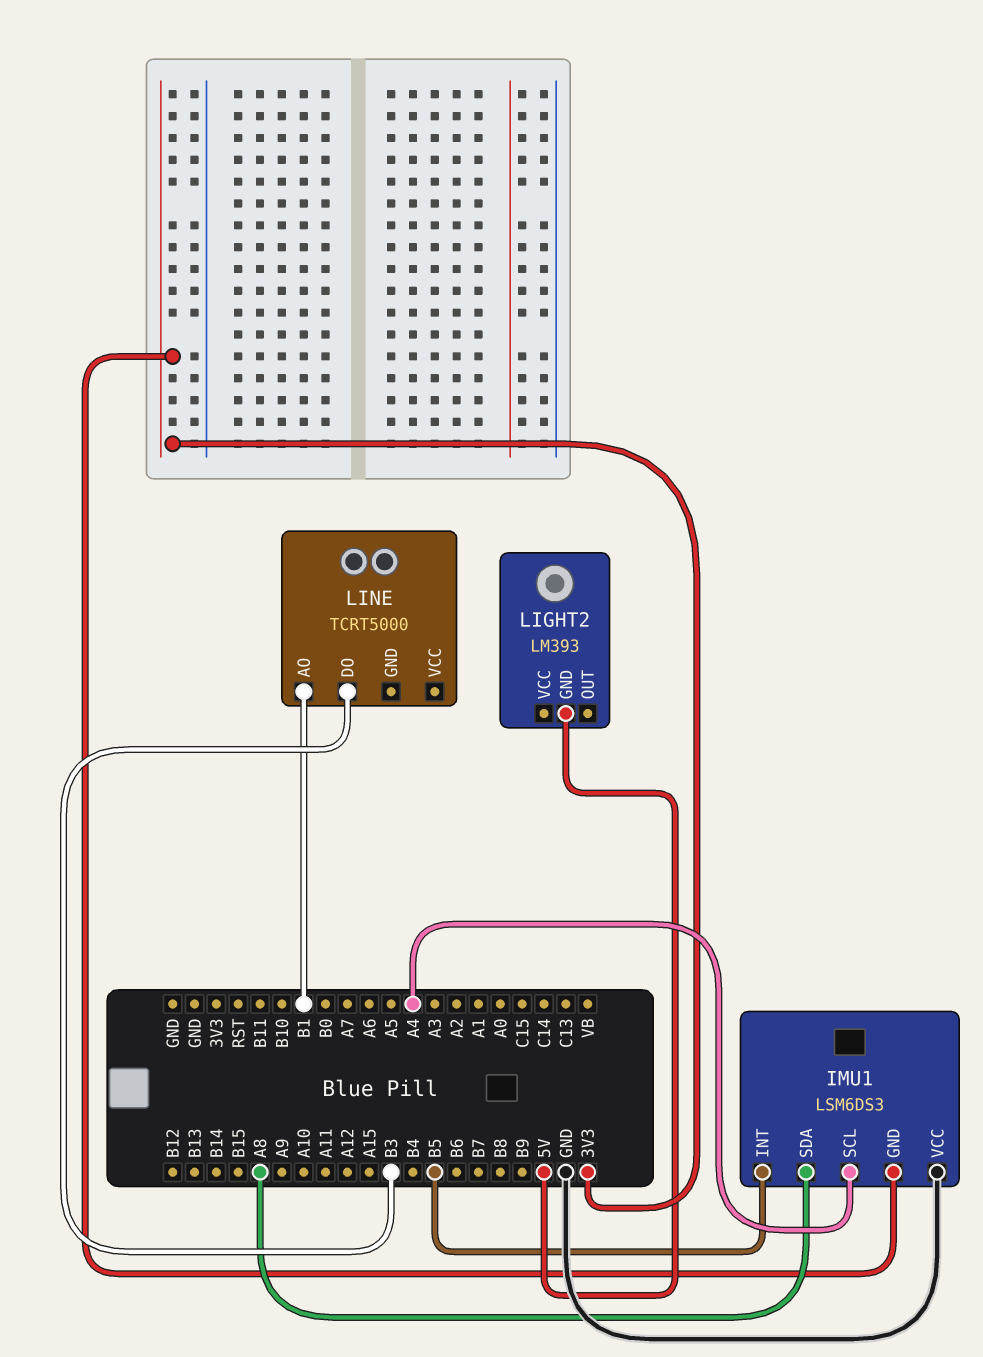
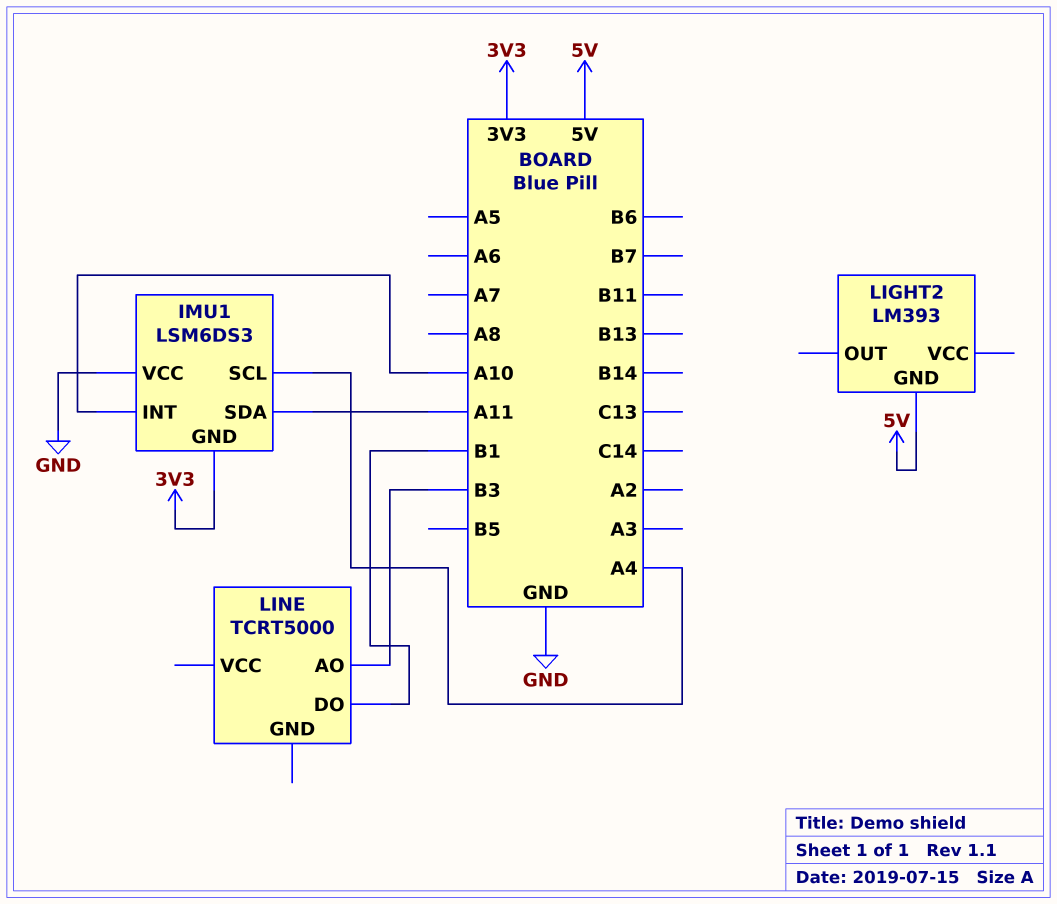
IMU1 pin INT: B5 -> A10
IMU1 pin SDA: A8 -> A11
LINE pin AO: B1 -> B3
LINE pin DO: B3 -> B1

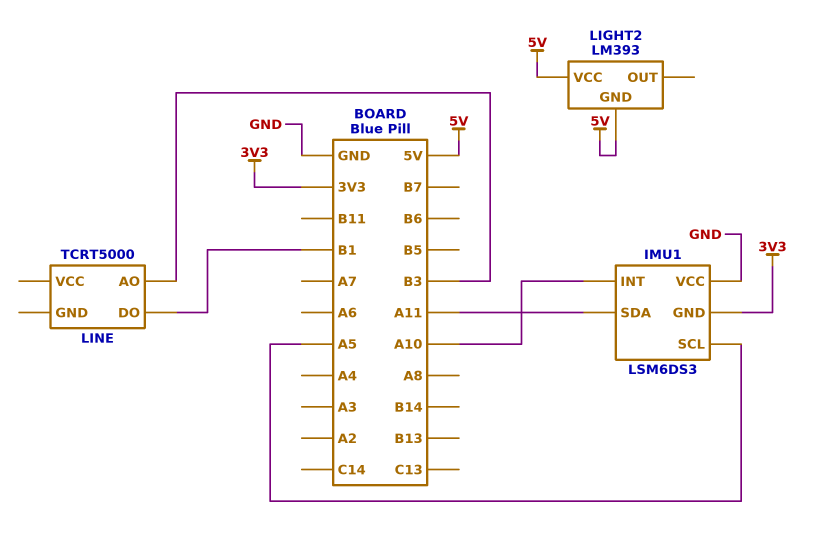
IMU1 pin SCL: A4 -> A5
LIGHT2 pin VCC: none -> 5V

